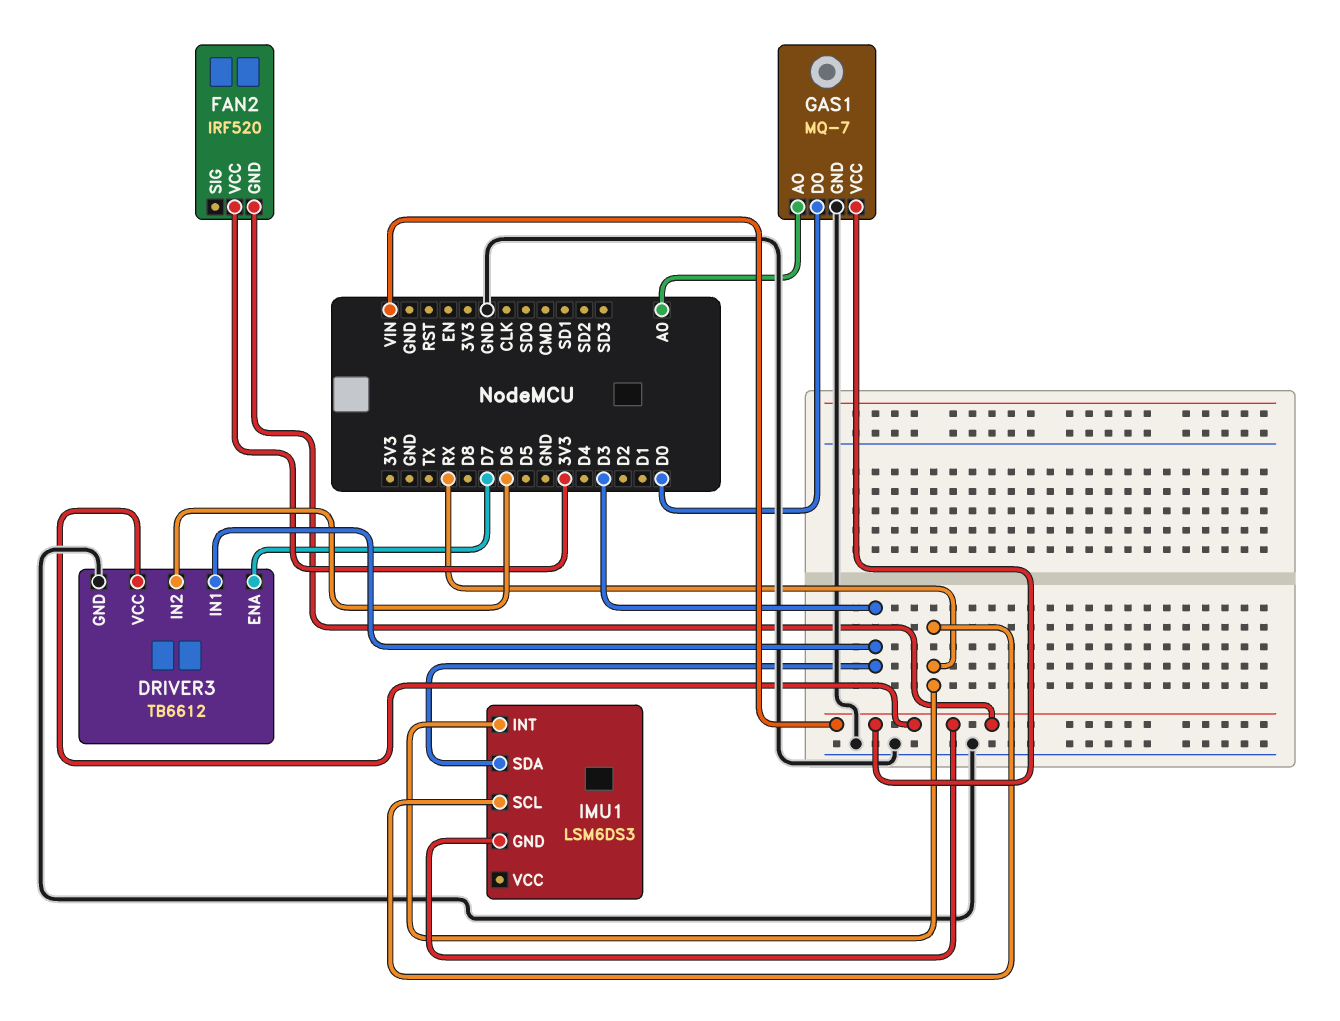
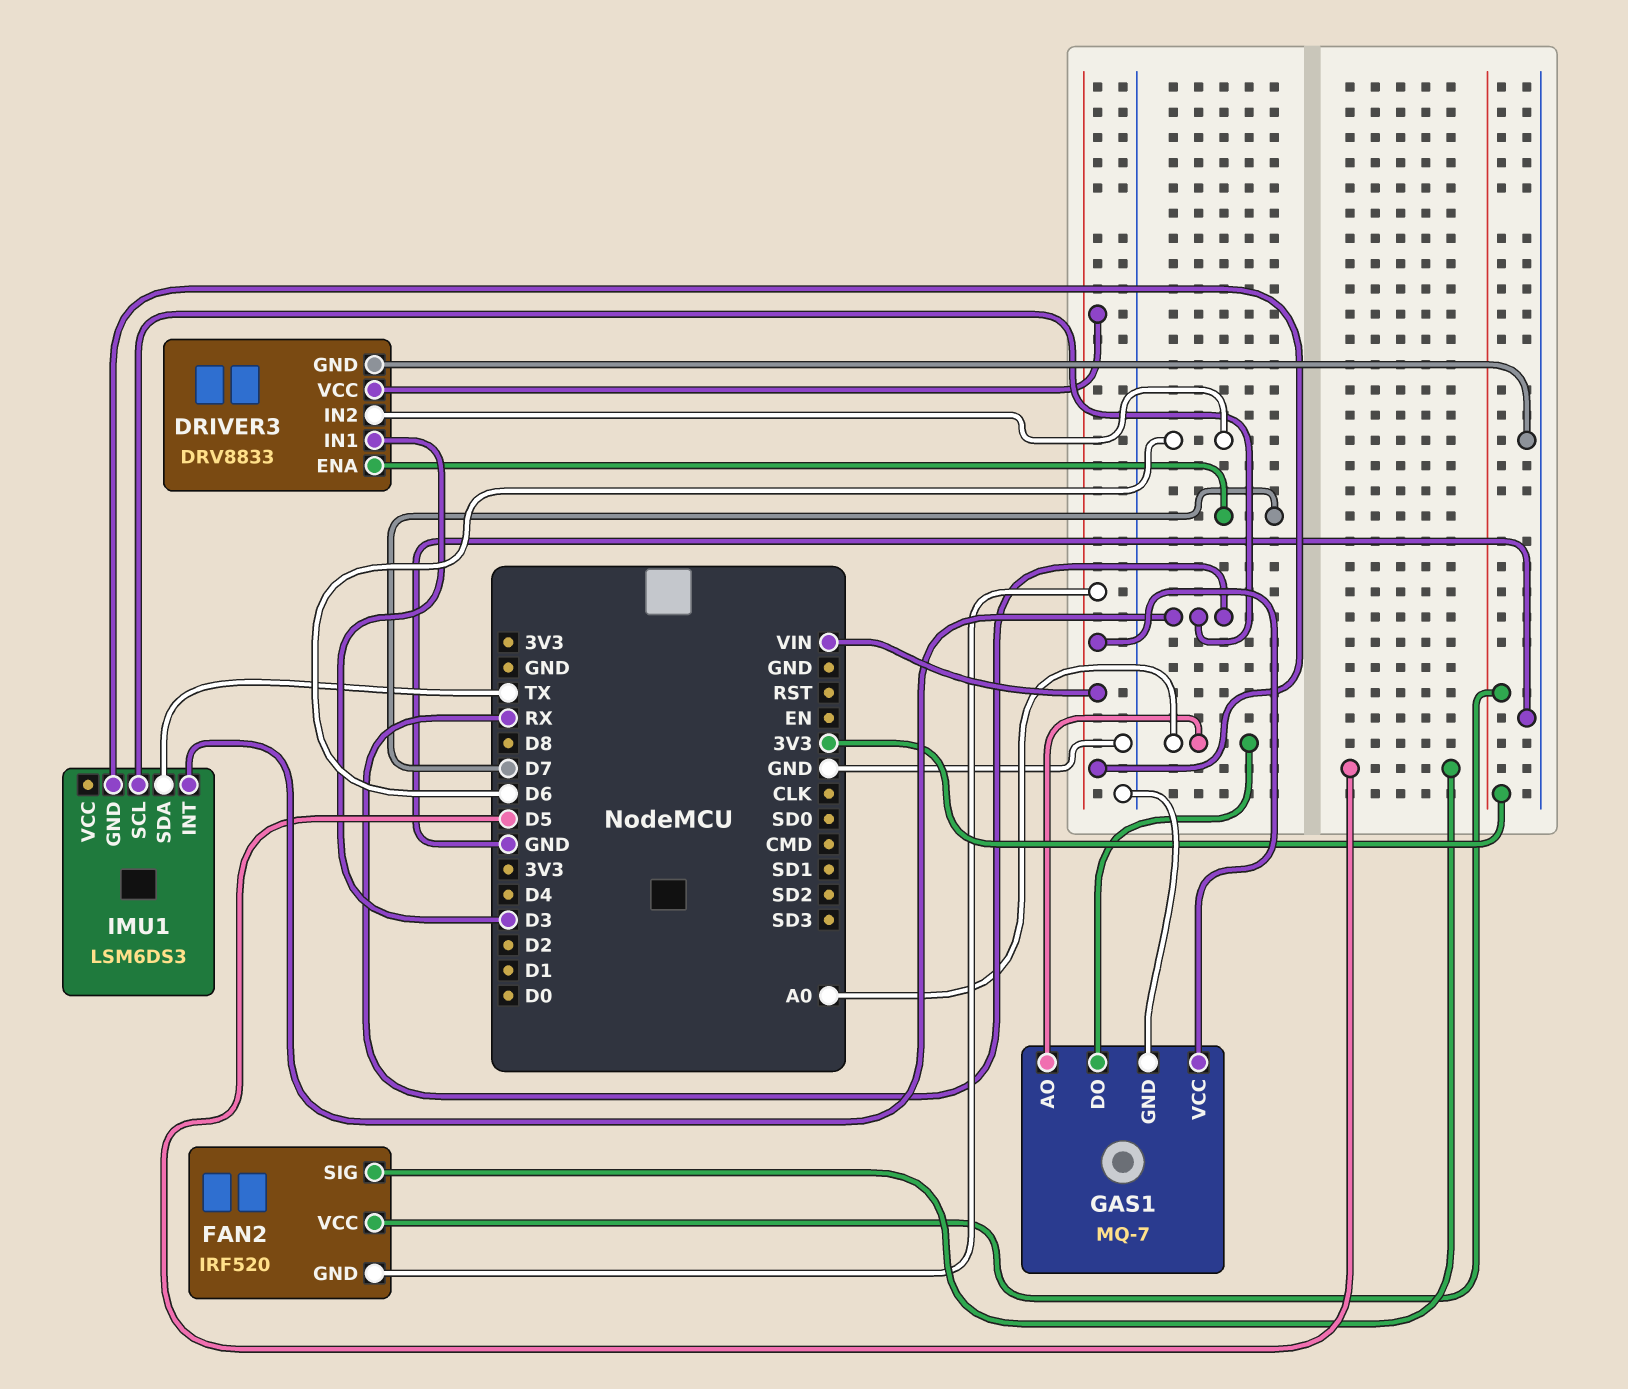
DRIVER3: TB6612 -> DRV8833
FAN2 pin SIG: none -> D5
GAS1 pin DO: D0 -> A0
IMU1 pin SDA: D3 -> TX

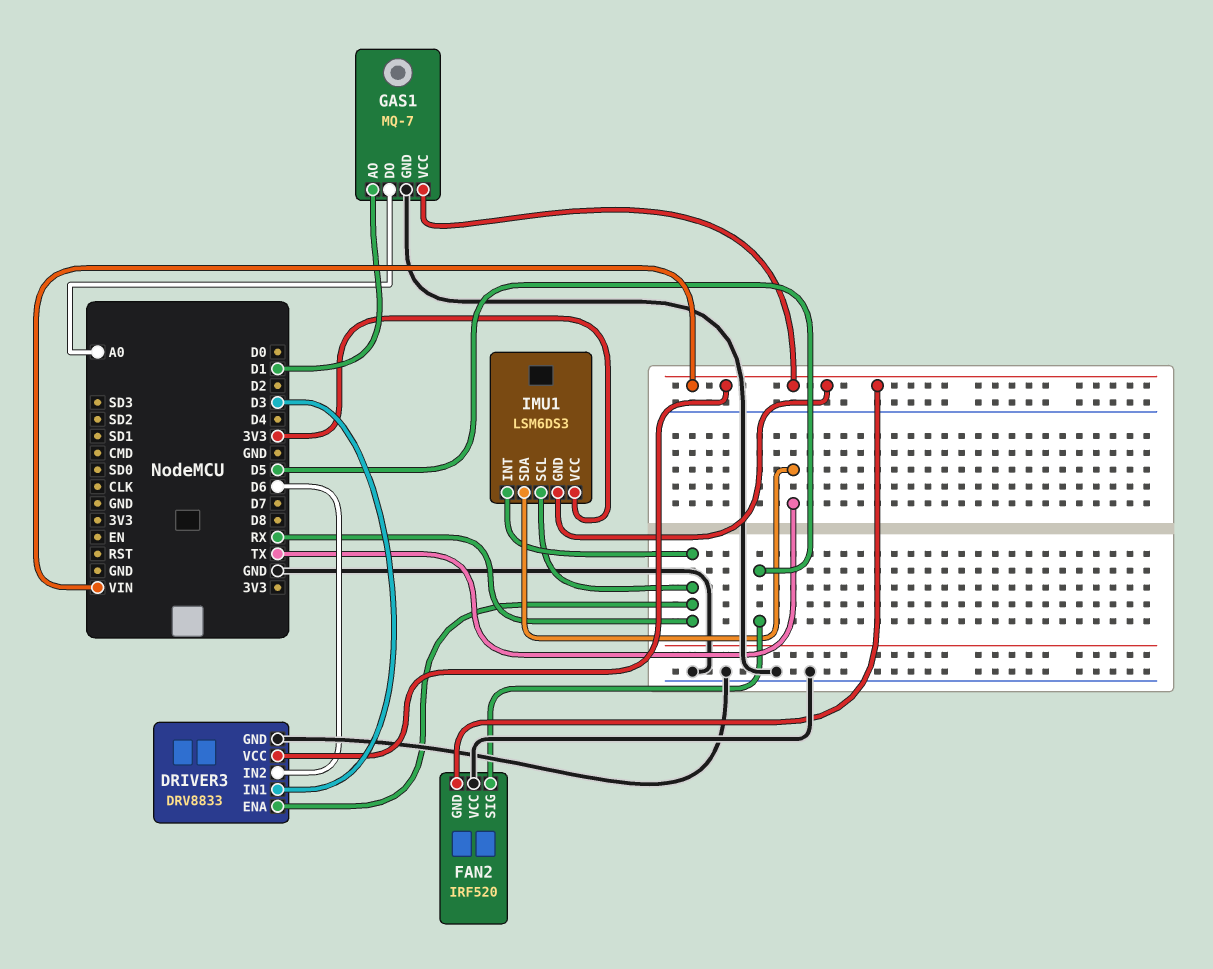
DRIVER3 pin ENA: D7 -> RX
FAN2 pin VCC: 3V3 -> GND
GAS1 pin AO: A0 -> D1
IMU1 pin VCC: none -> 3V3

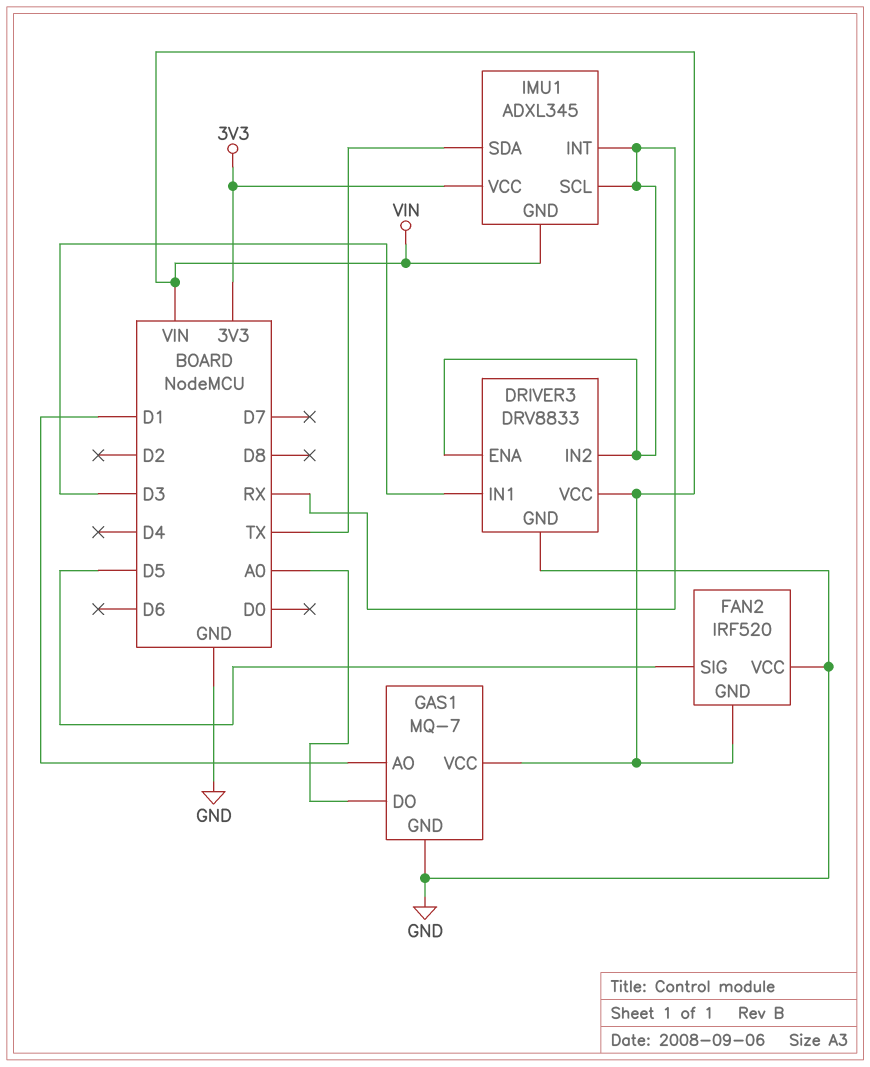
DRIVER3 pin IN2: D6 -> RX
IMU1: LSM6DS3 -> ADXL345

